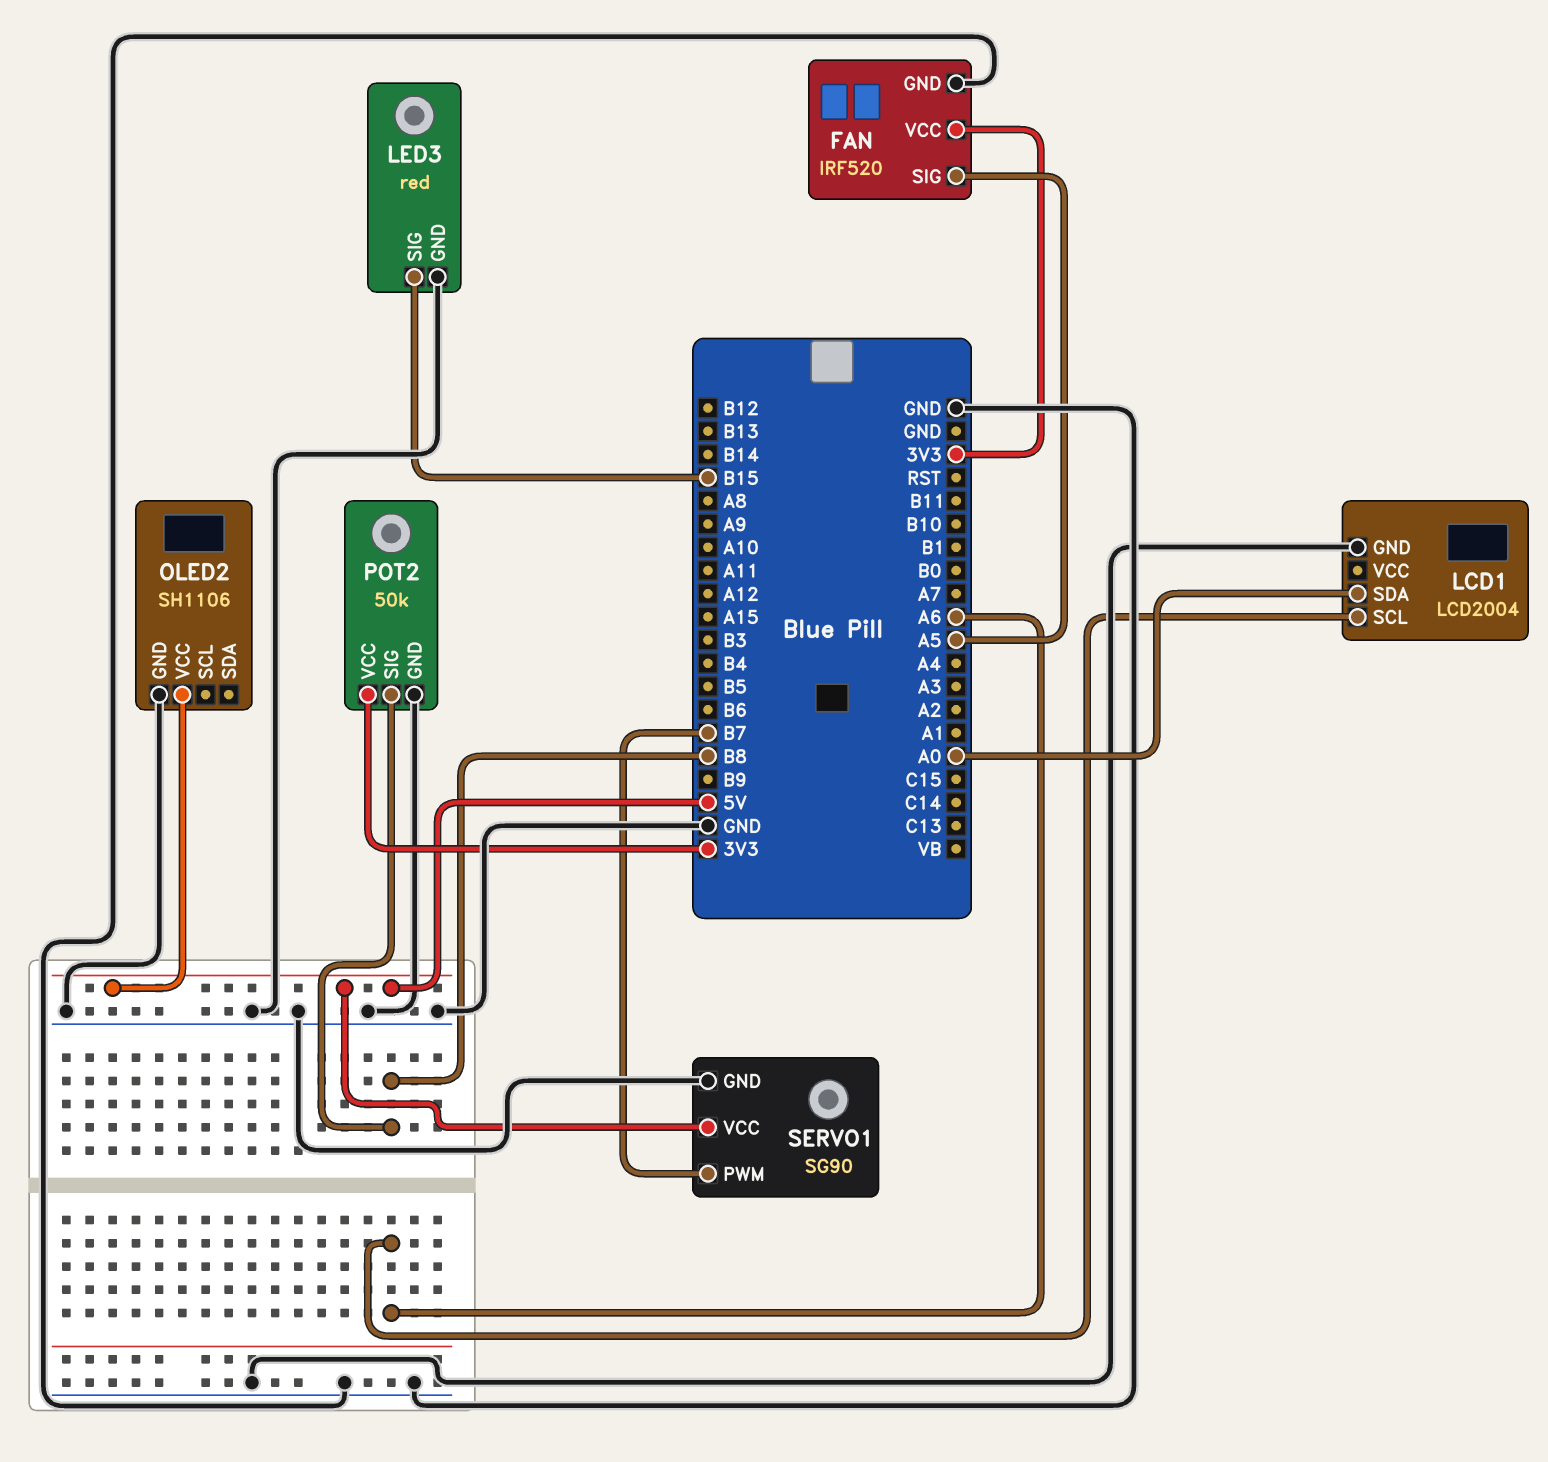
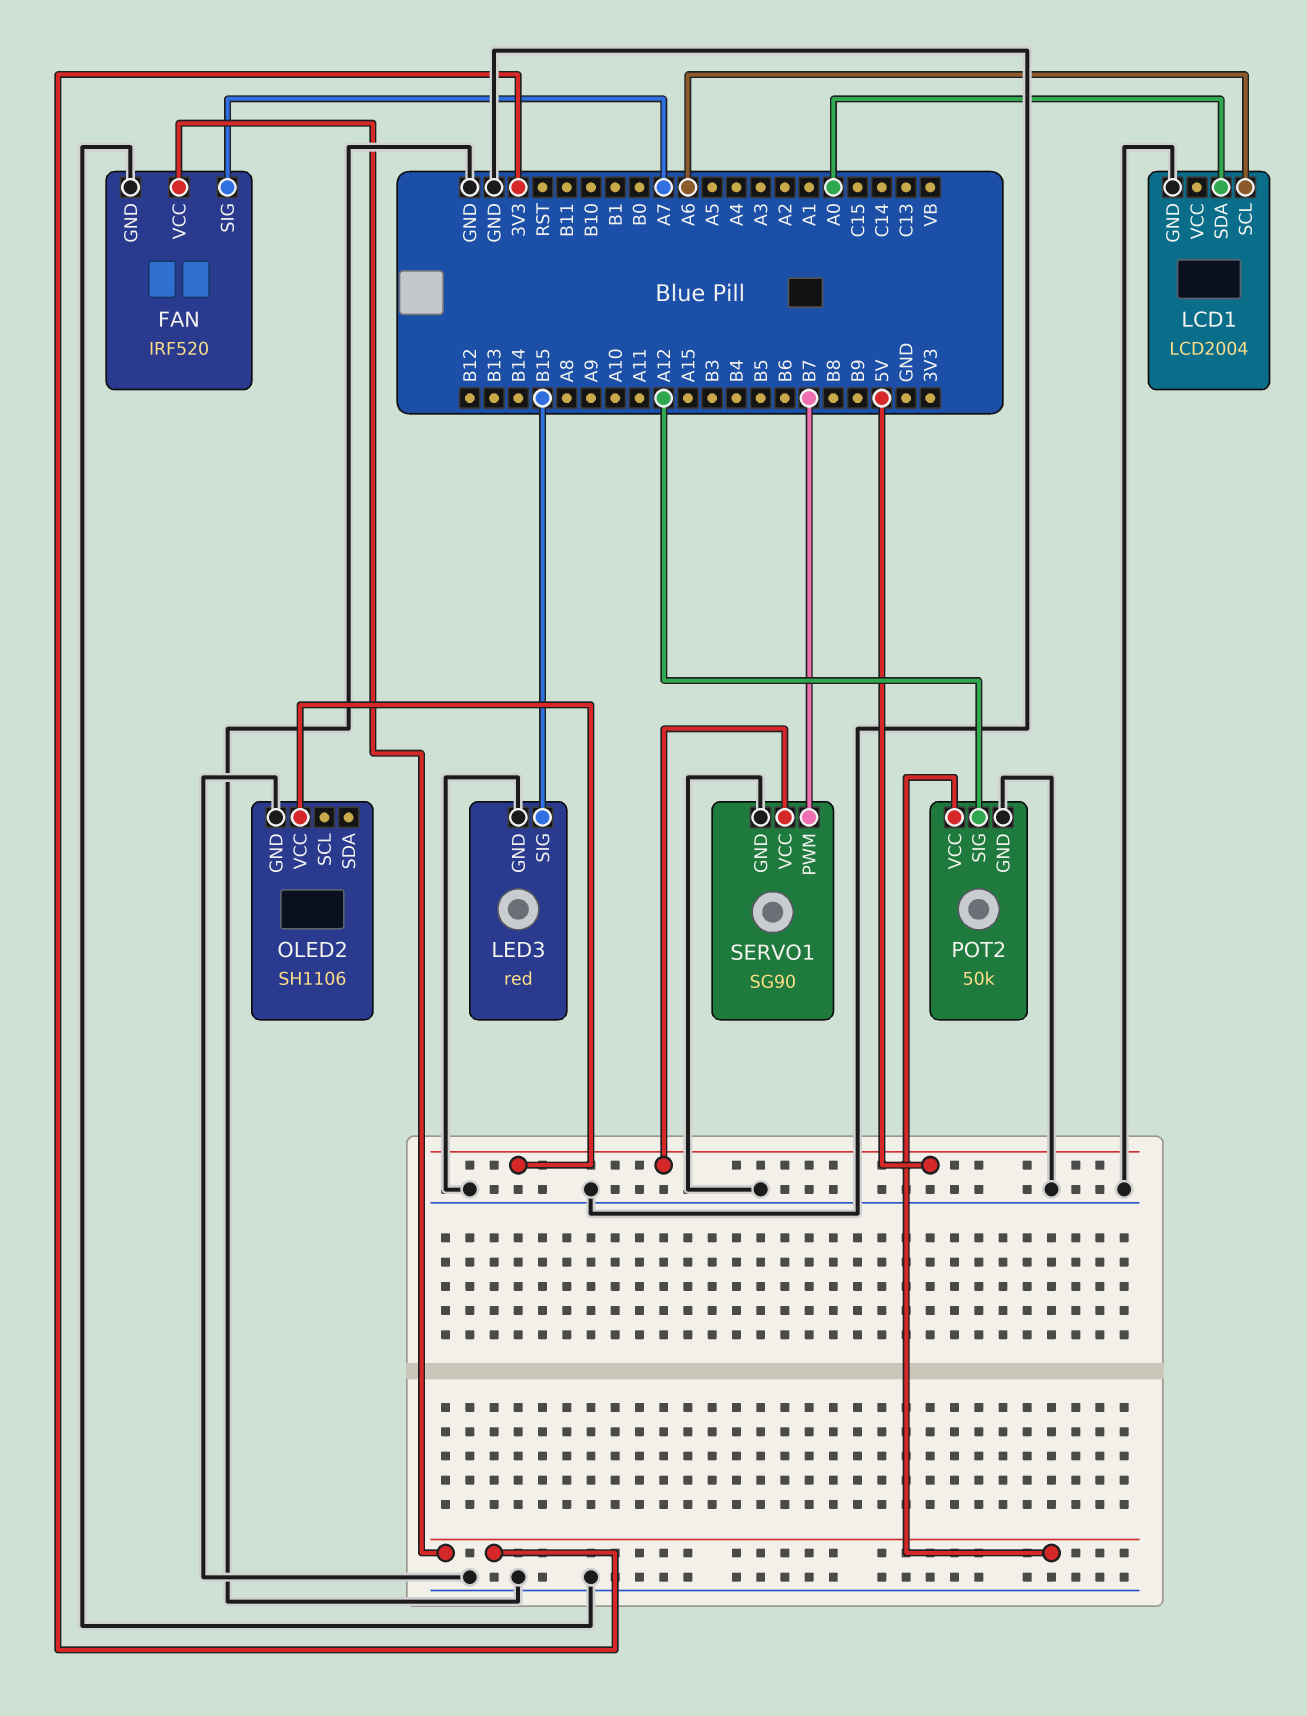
FAN pin SIG: A5 -> A7
POT2 pin SIG: B8 -> A12

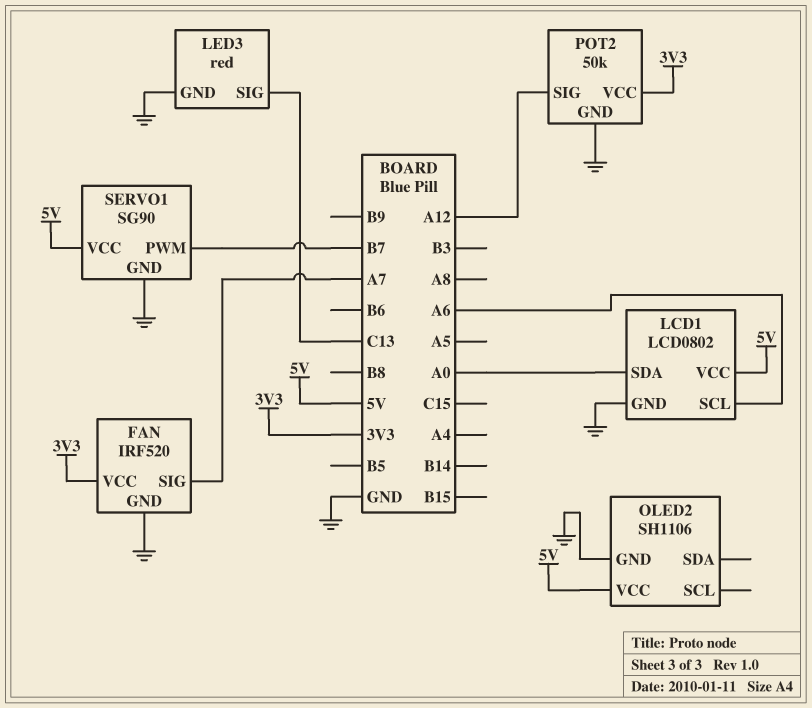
LCD1: LCD2004 -> LCD0802
LCD1 pin VCC: none -> 5V
LED3 pin SIG: B15 -> C13

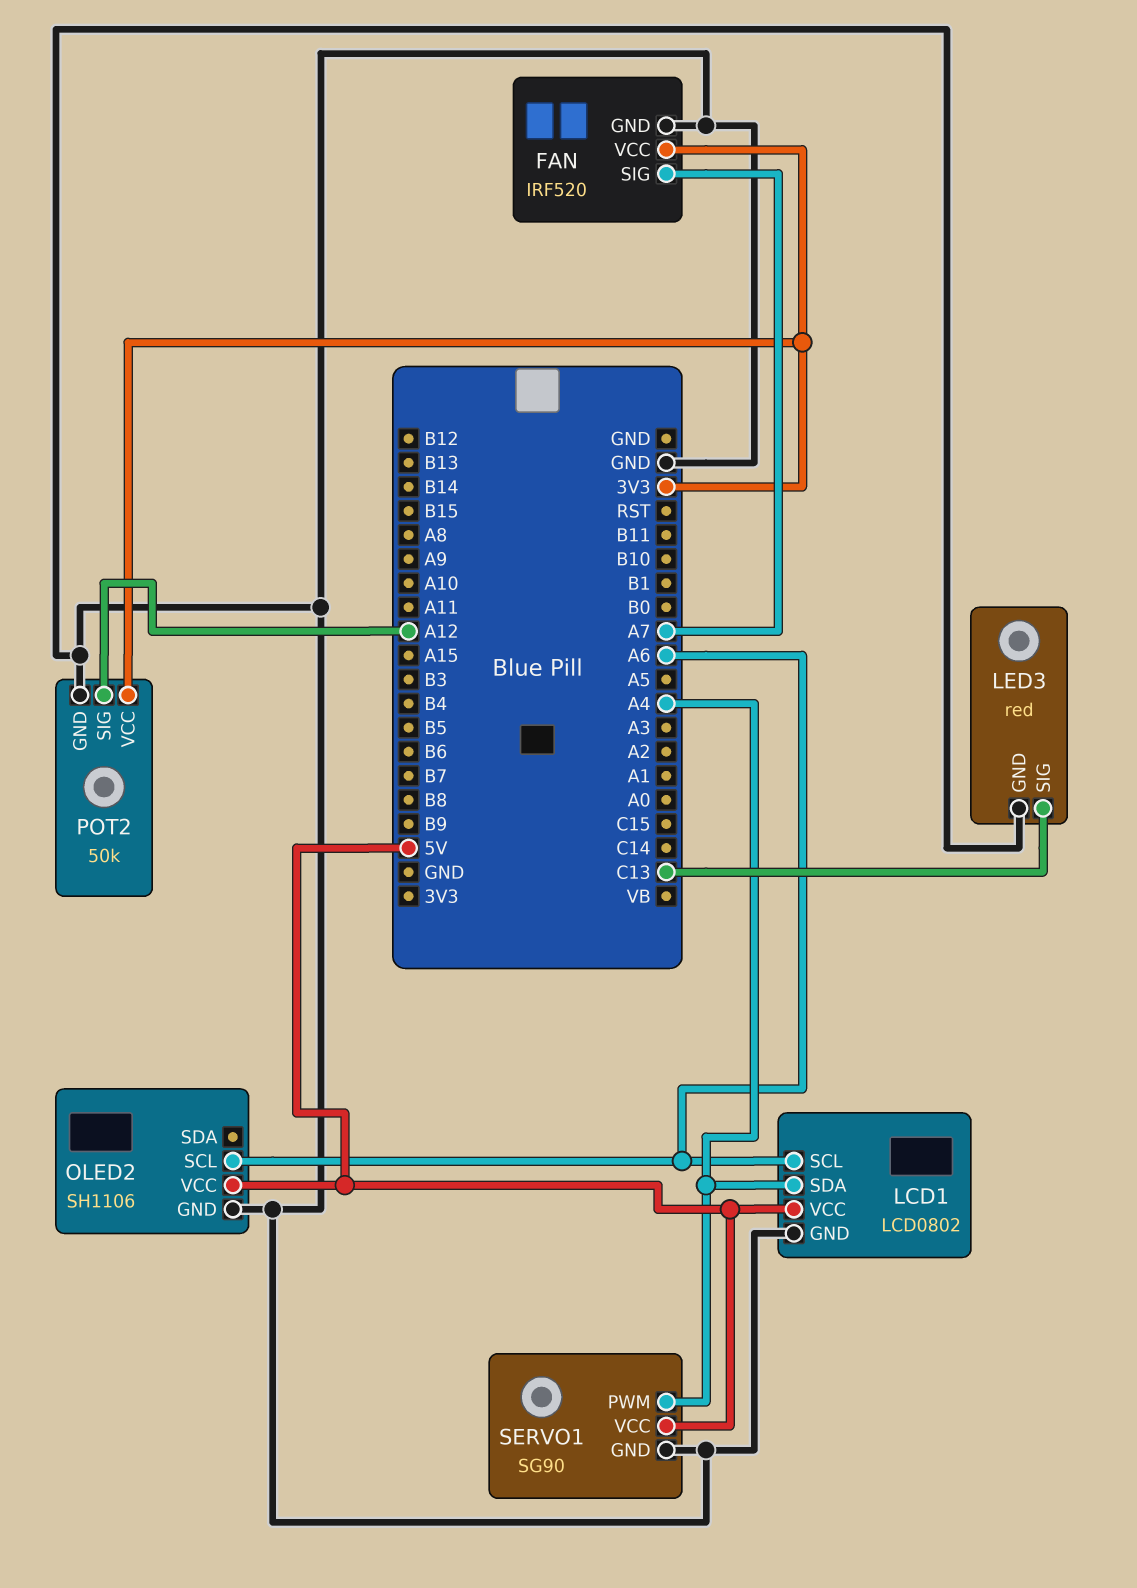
LCD1 pin SDA: A0 -> A4
OLED2 pin SCL: none -> A6
SERVO1 pin PWM: B7 -> A4

